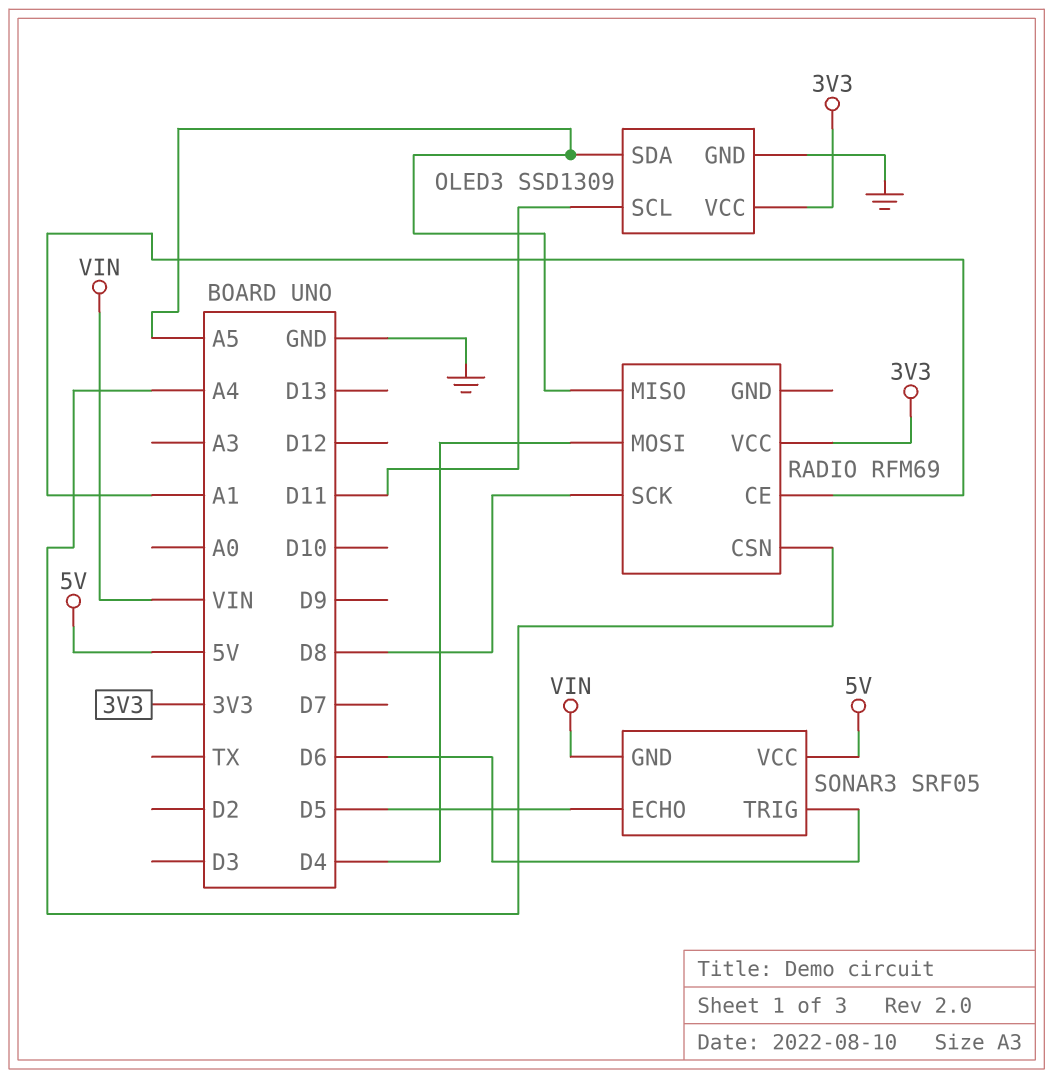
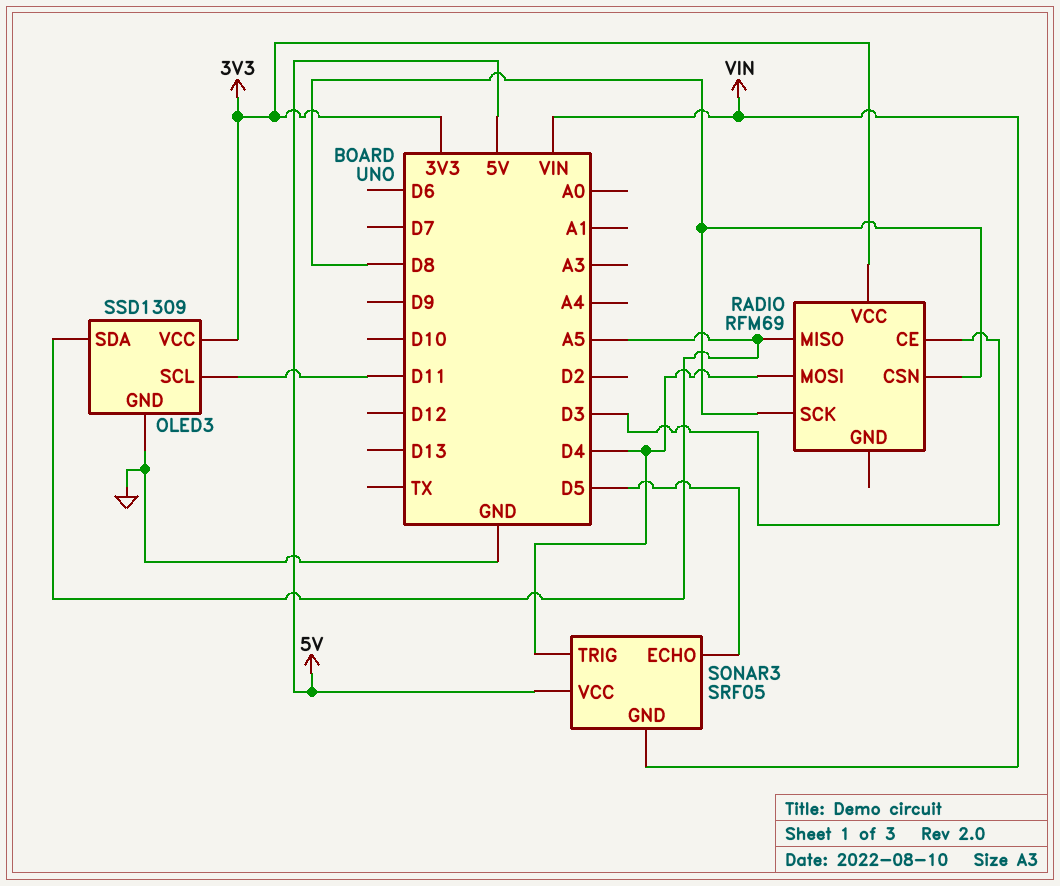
RADIO pin CE: A1 -> D3
RADIO pin CSN: A4 -> D8
SONAR3 pin TRIG: D6 -> D4

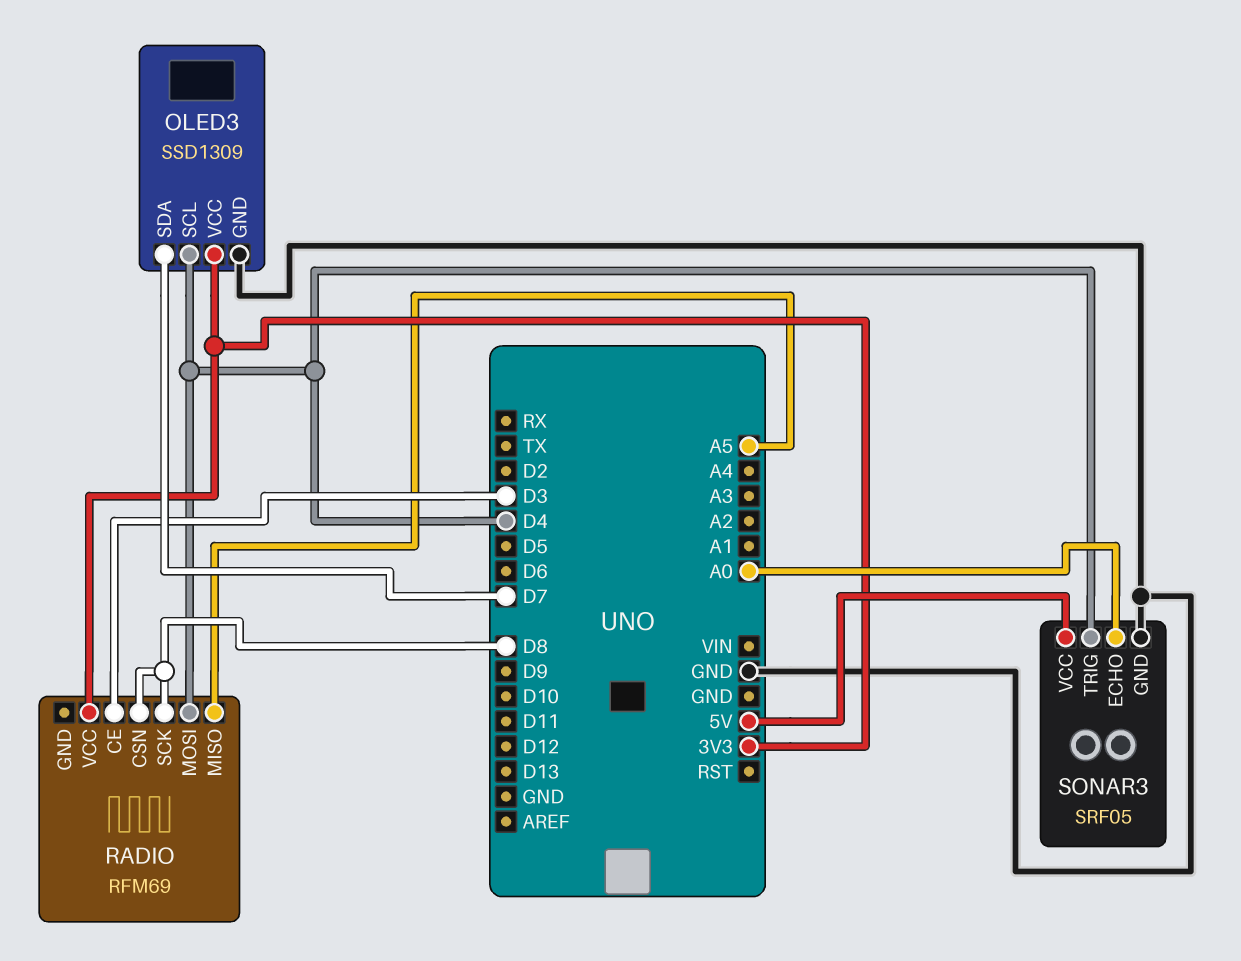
OLED3 pin SCL: D11 -> D4
OLED3 pin SDA: A5 -> D7
SONAR3 pin ECHO: D5 -> A0
SONAR3 pin GND: VIN -> GND

